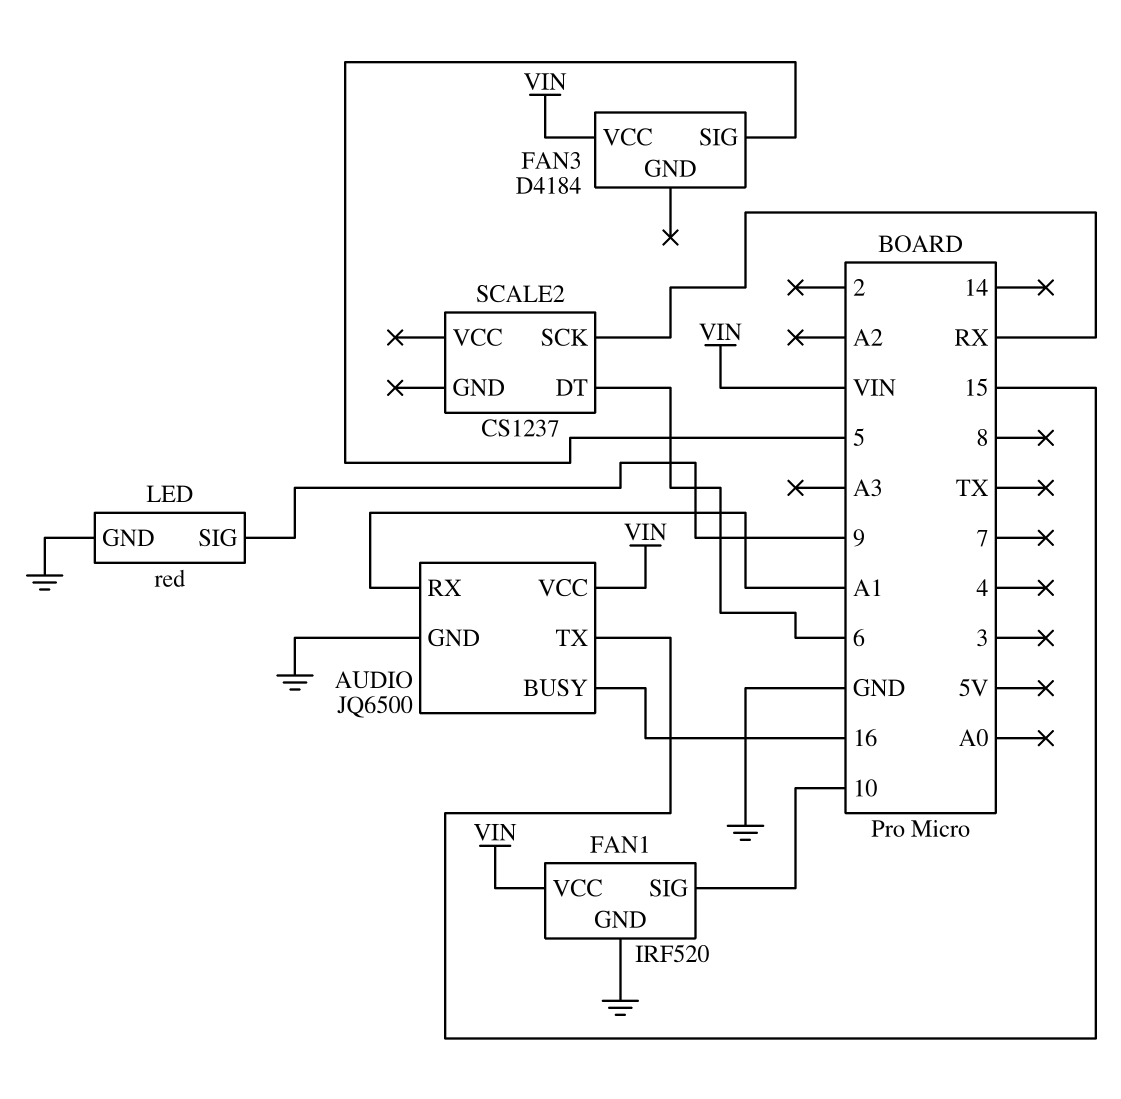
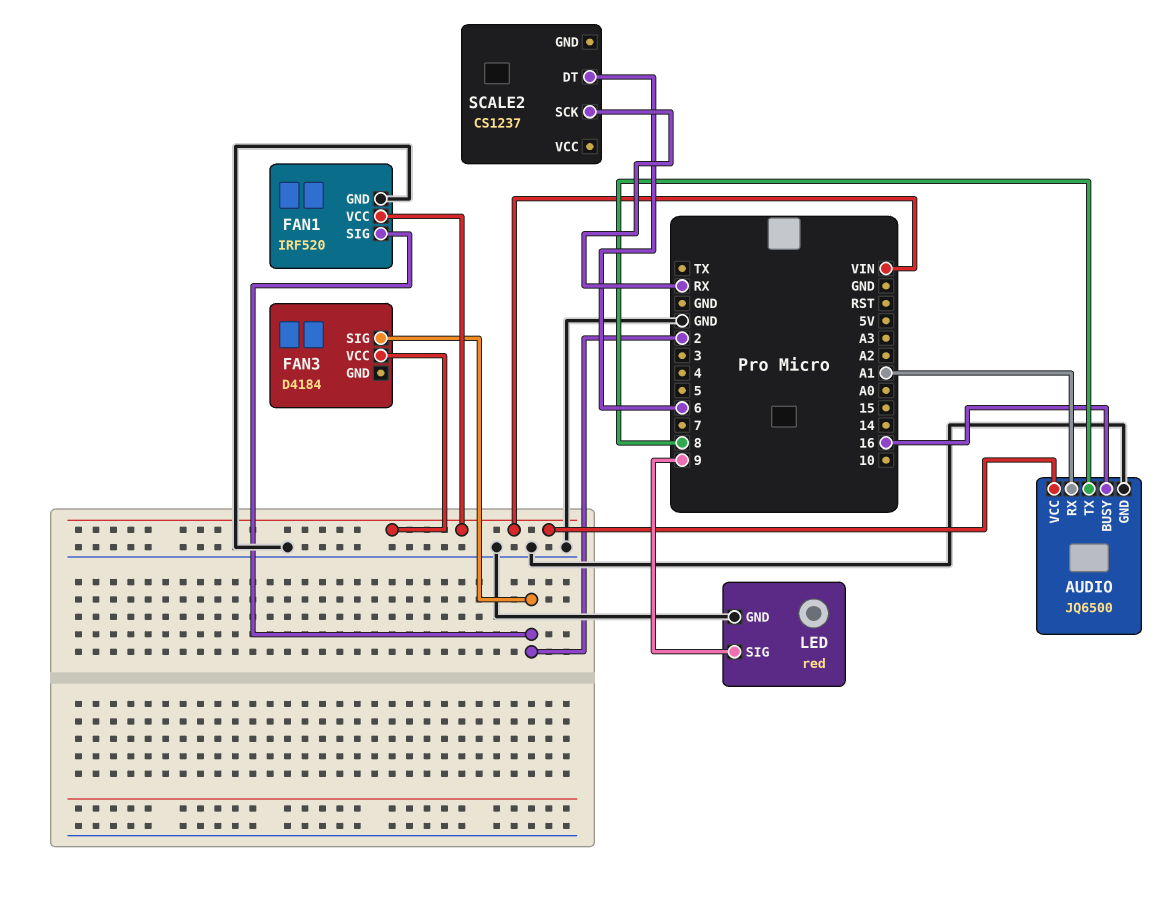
AUDIO pin TX: 15 -> 8
FAN1 pin SIG: 10 -> 2
FAN3 pin SIG: 5 -> 2

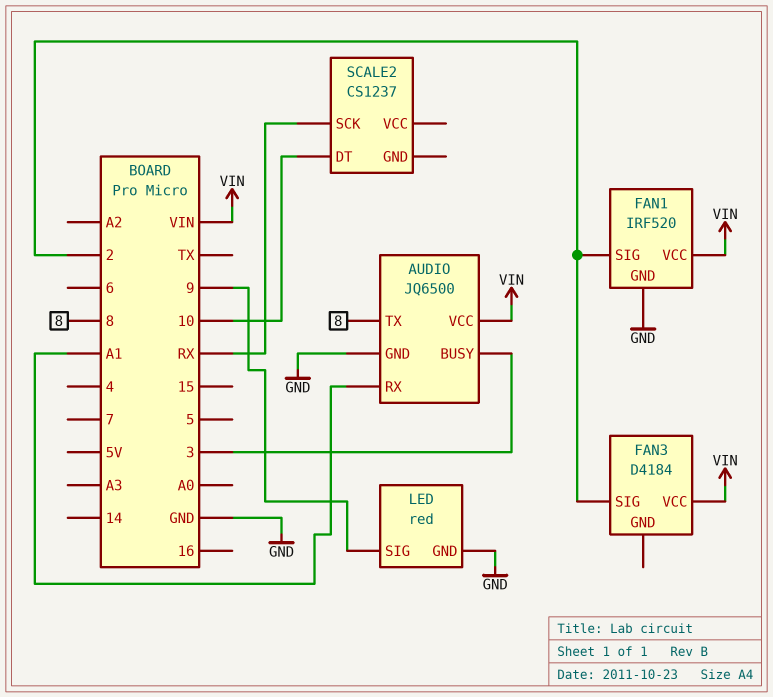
AUDIO pin BUSY: 16 -> 3
SCALE2 pin DT: 6 -> 10

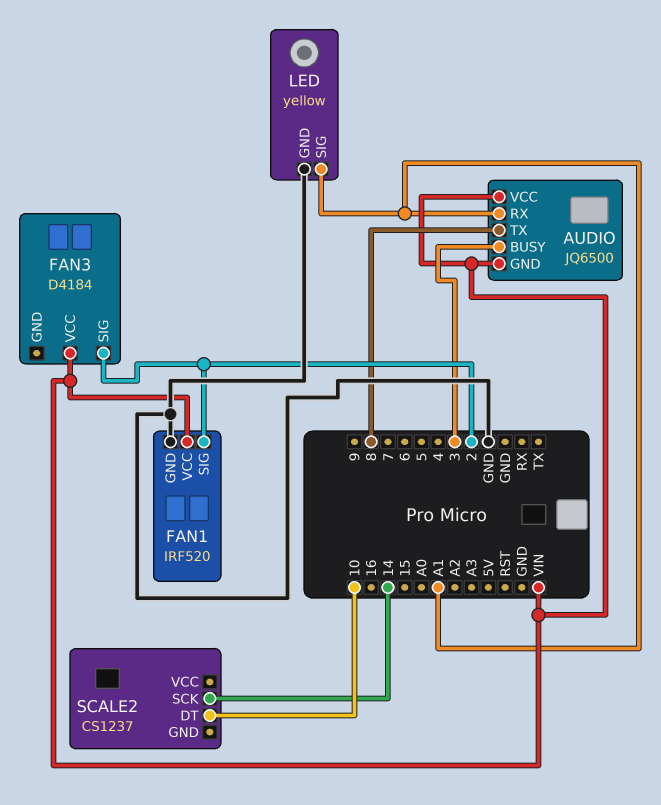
AUDIO pin GND: GND -> VIN
LED: red -> yellow
LED pin SIG: 9 -> A1
SCALE2 pin SCK: RX -> 14

